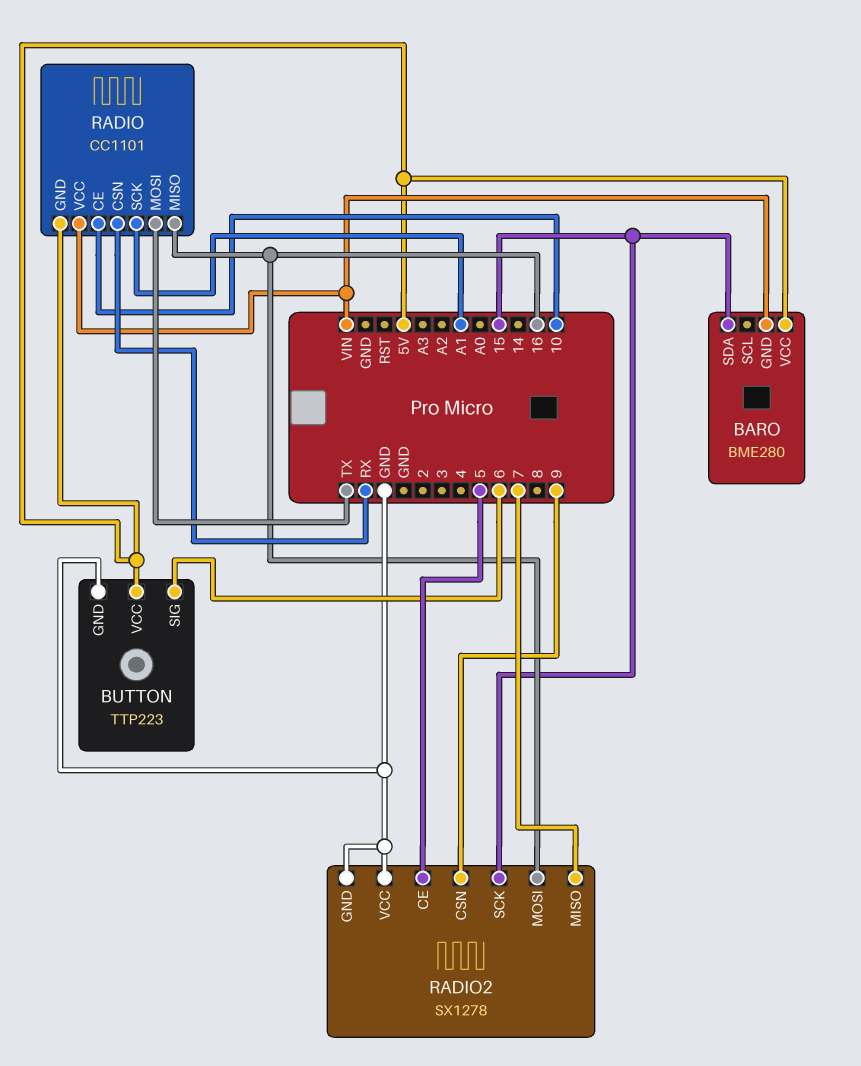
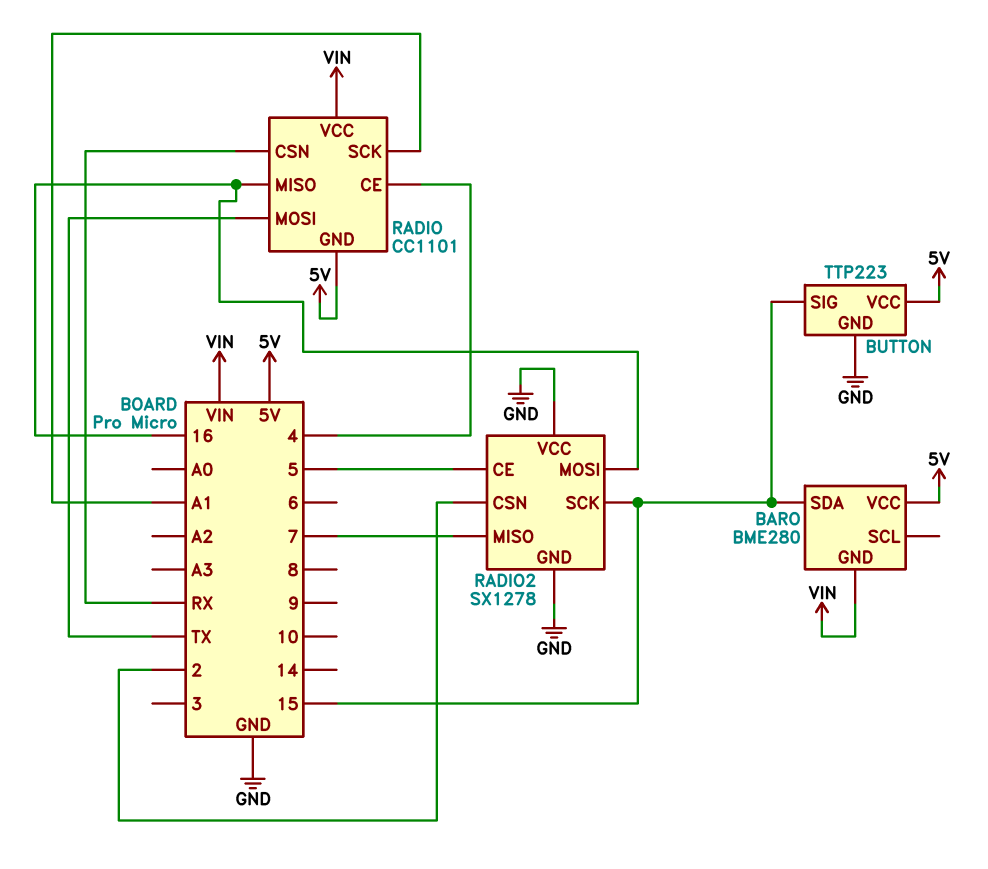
BUTTON pin SIG: 6 -> 15
RADIO pin CE: 10 -> 4
RADIO2 pin CSN: 9 -> 2

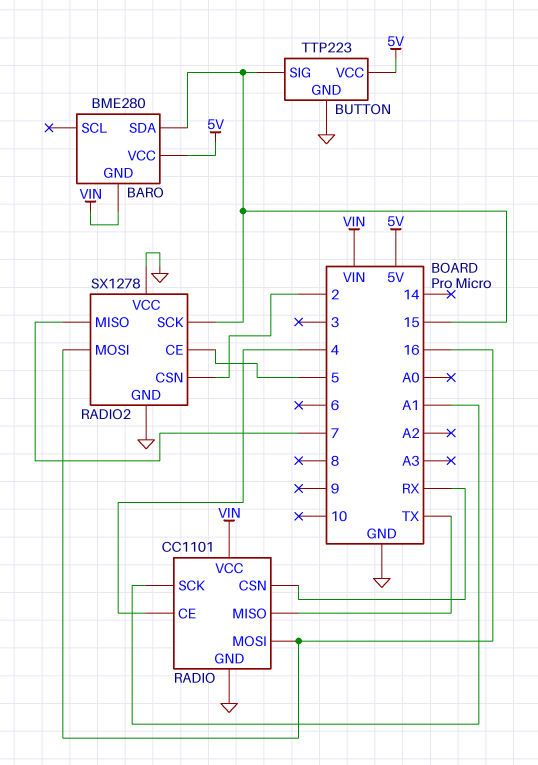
RADIO pin GND: 5V -> GND
RADIO pin MISO: 16 -> TX
RADIO pin MOSI: TX -> 16

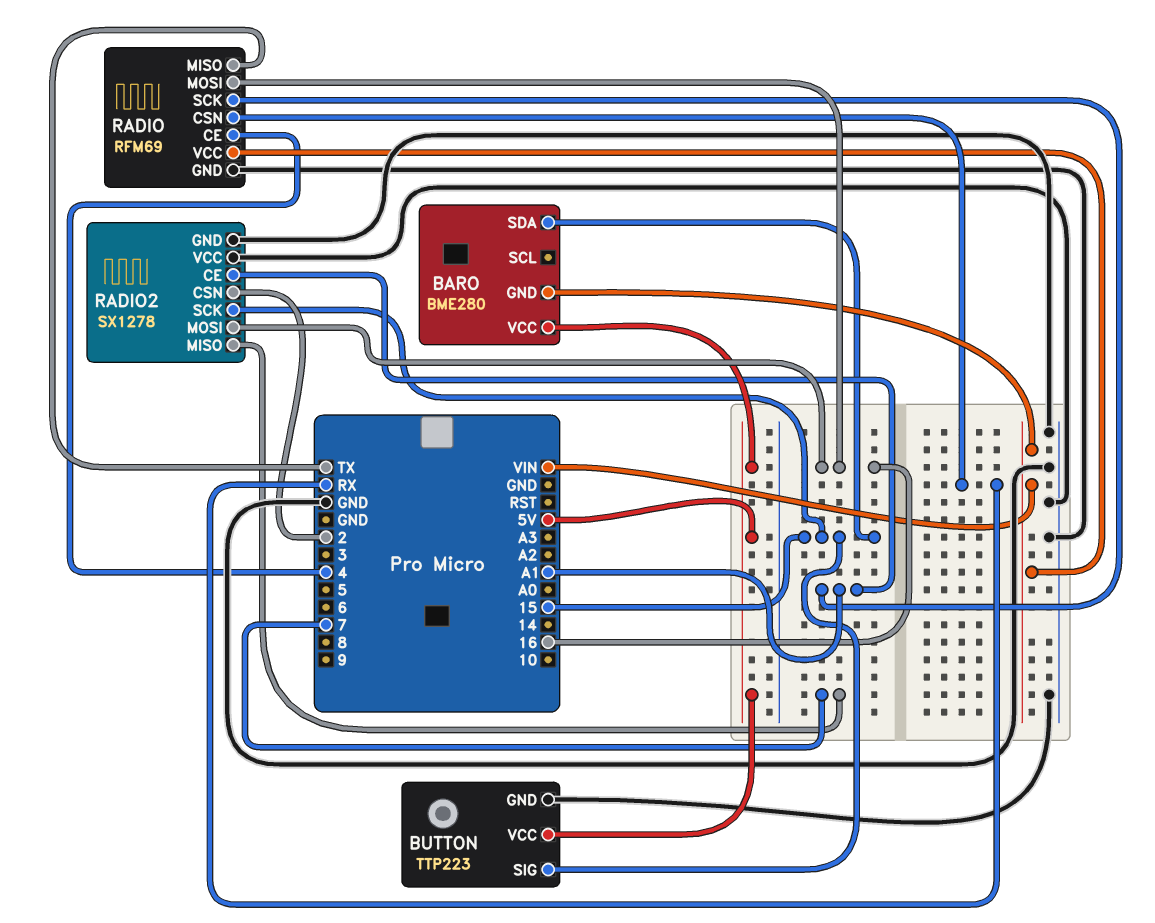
RADIO: CC1101 -> RFM69
RADIO2 pin CE: 5 -> A1

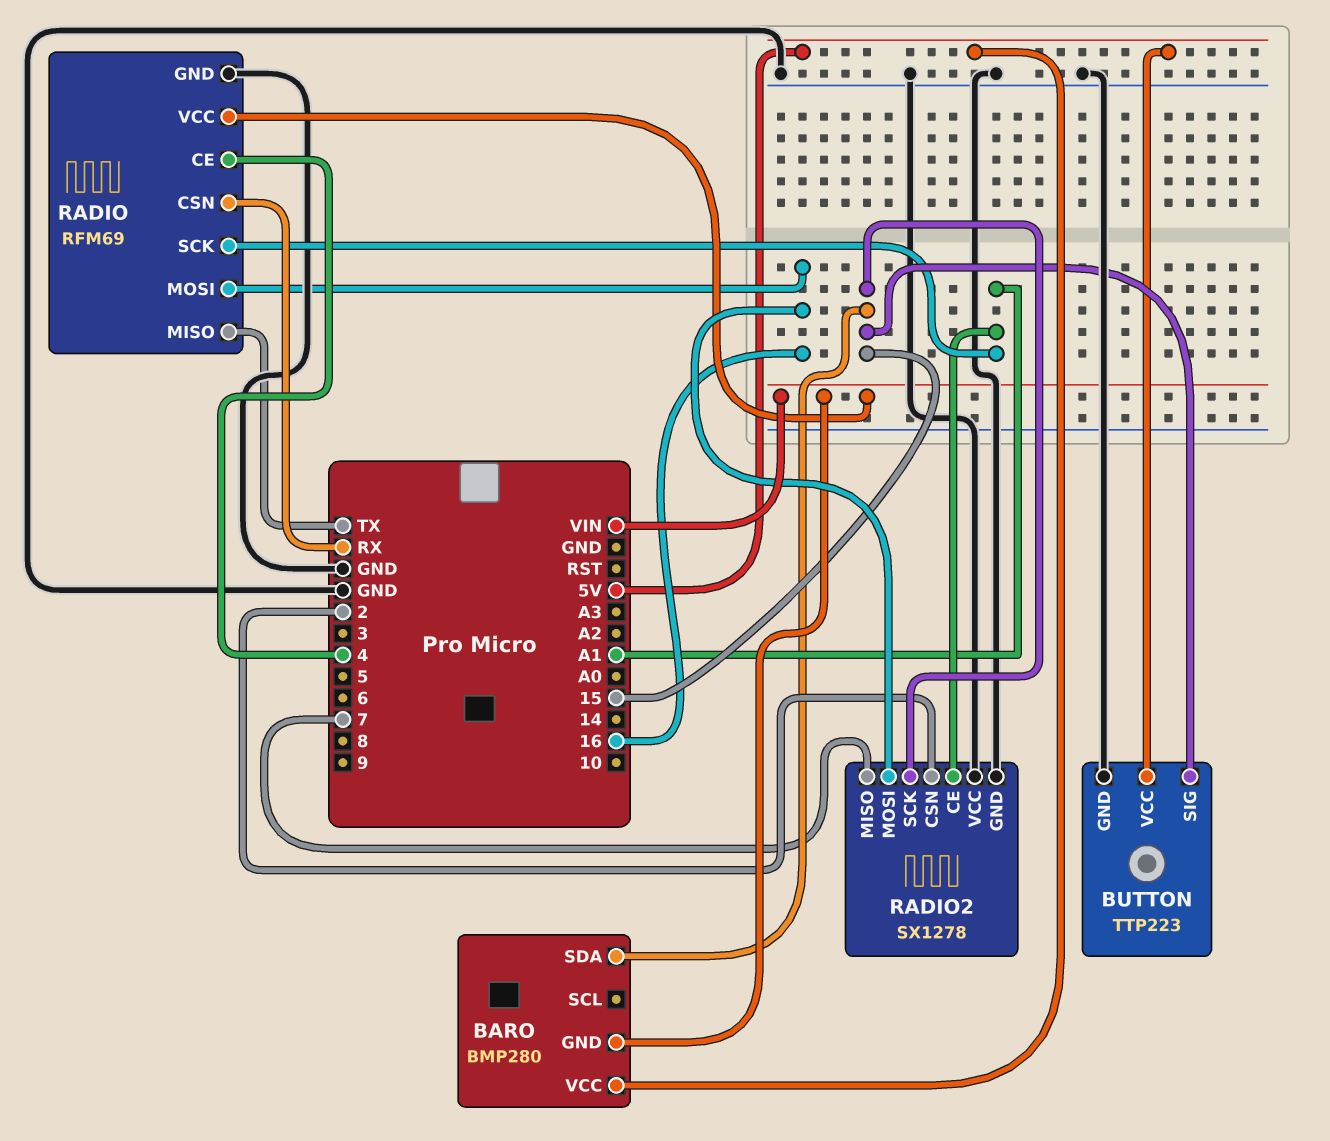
BARO: BME280 -> BMP280

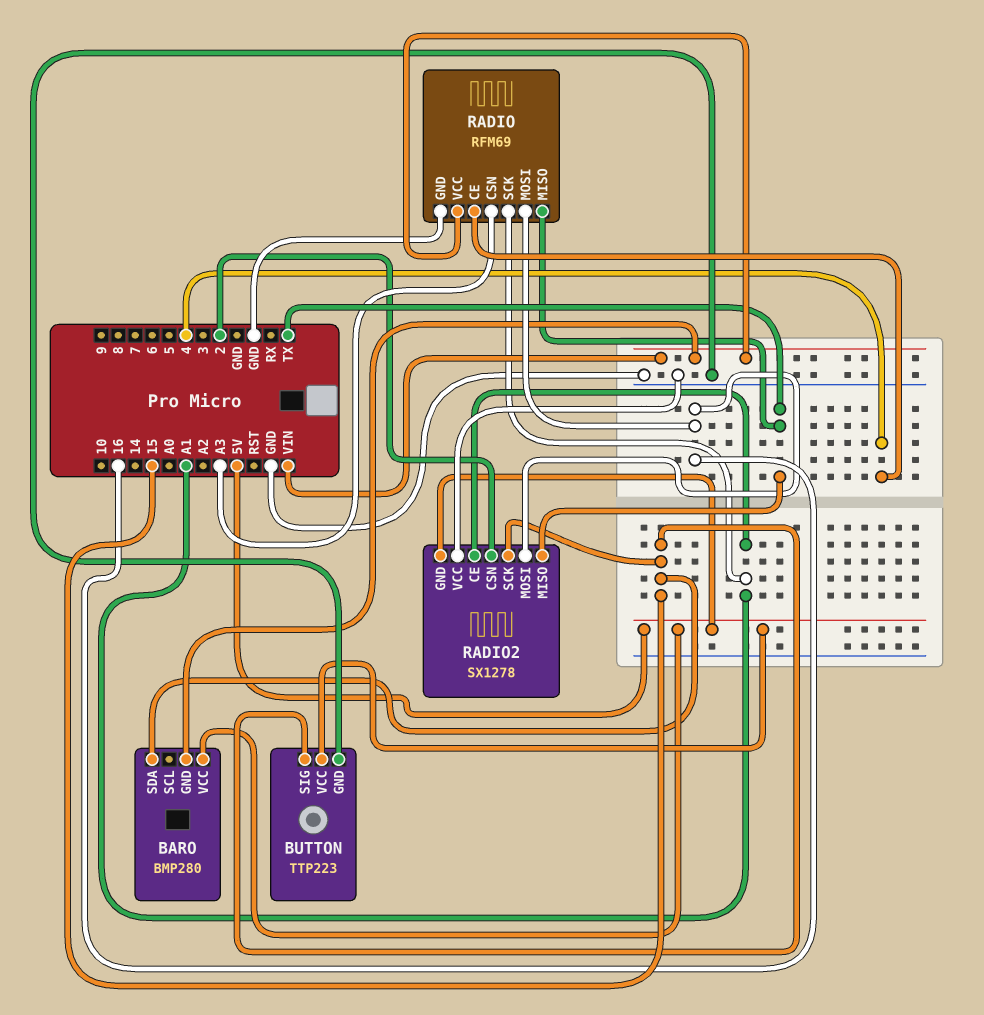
RADIO pin CSN: RX -> A3
RADIO2 pin GND: GND -> 5V
RADIO2 pin MISO: 7 -> TX

